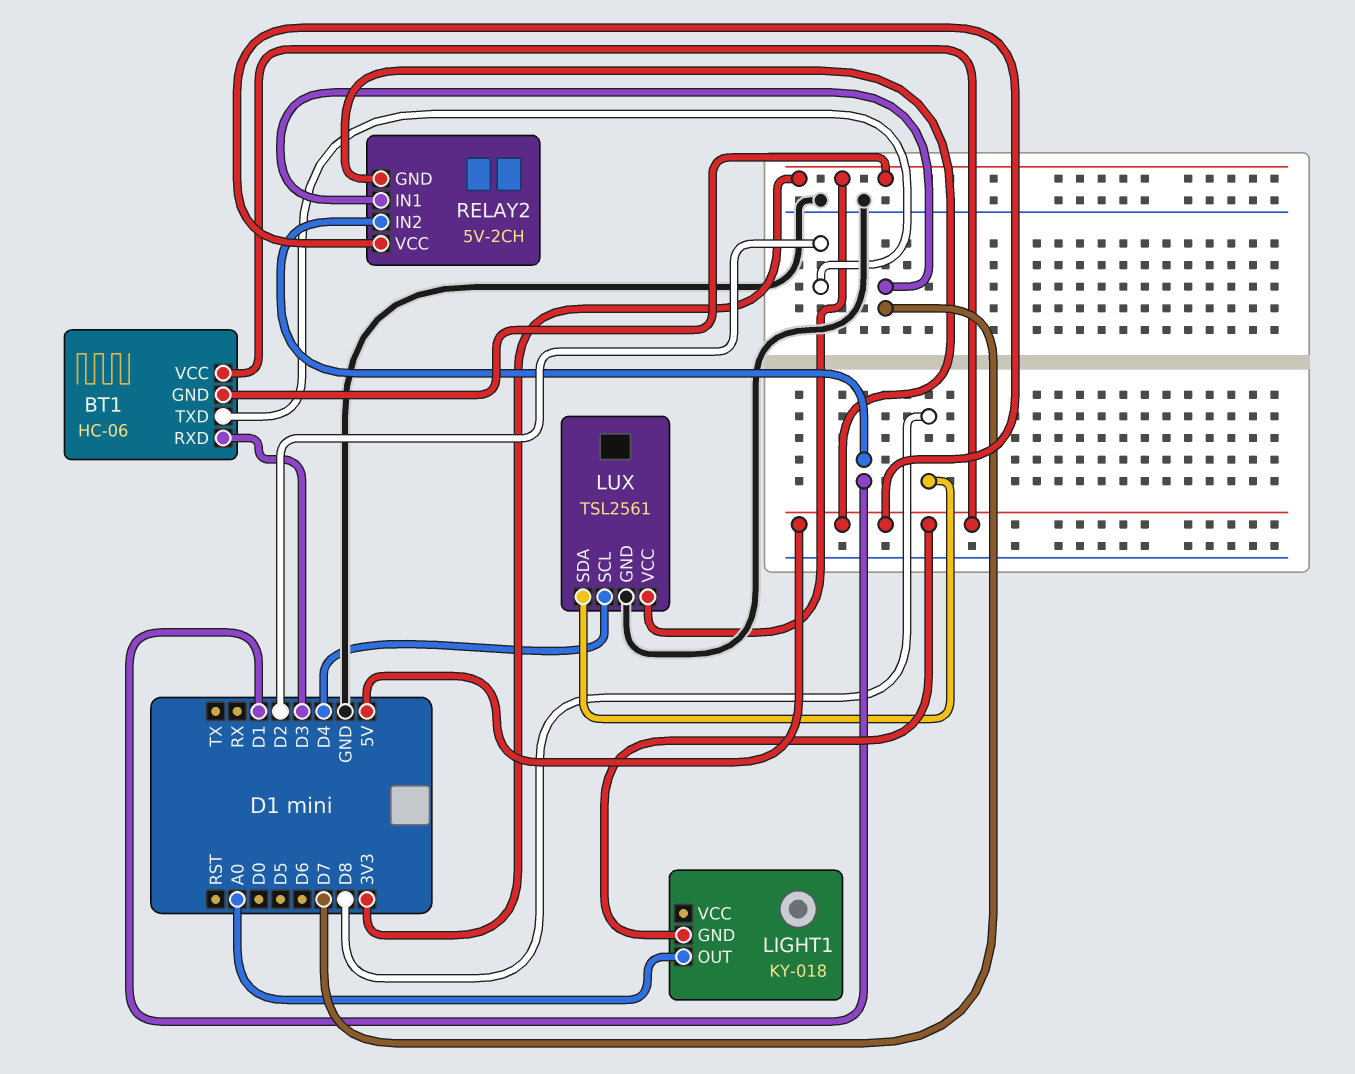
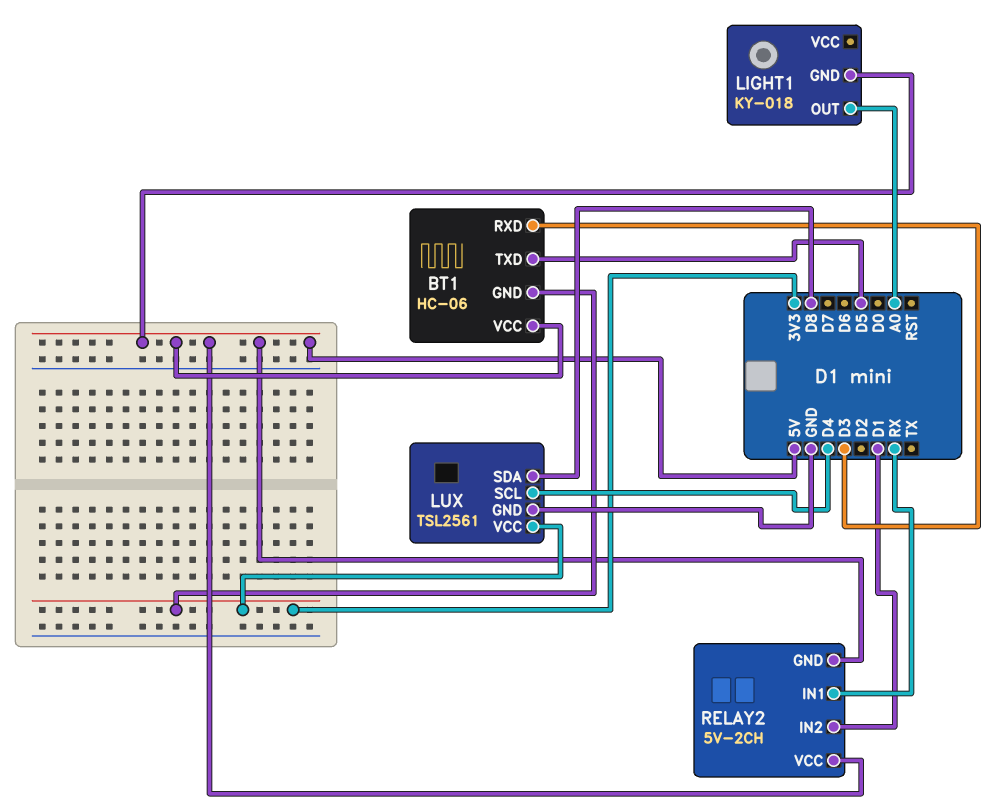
BT1 pin TXD: D2 -> D5
RELAY2 pin IN1: D7 -> RX

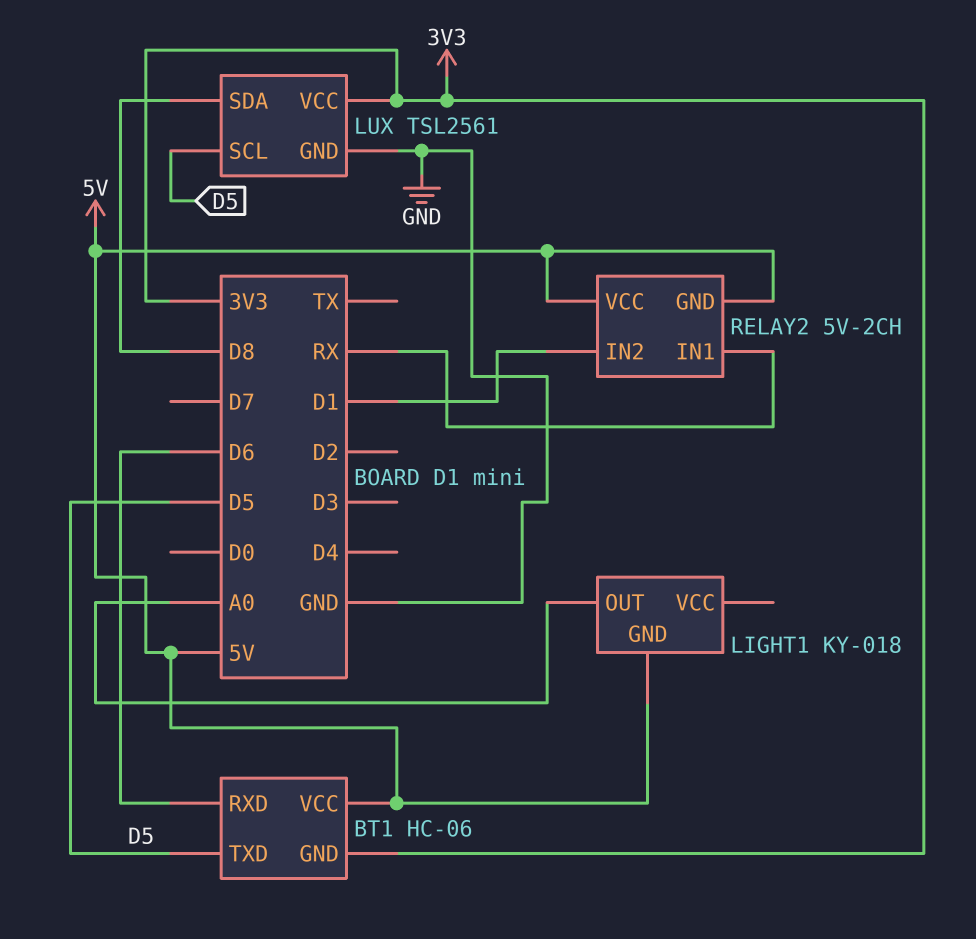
BT1 pin RXD: D3 -> D6
LUX pin SCL: D4 -> D5

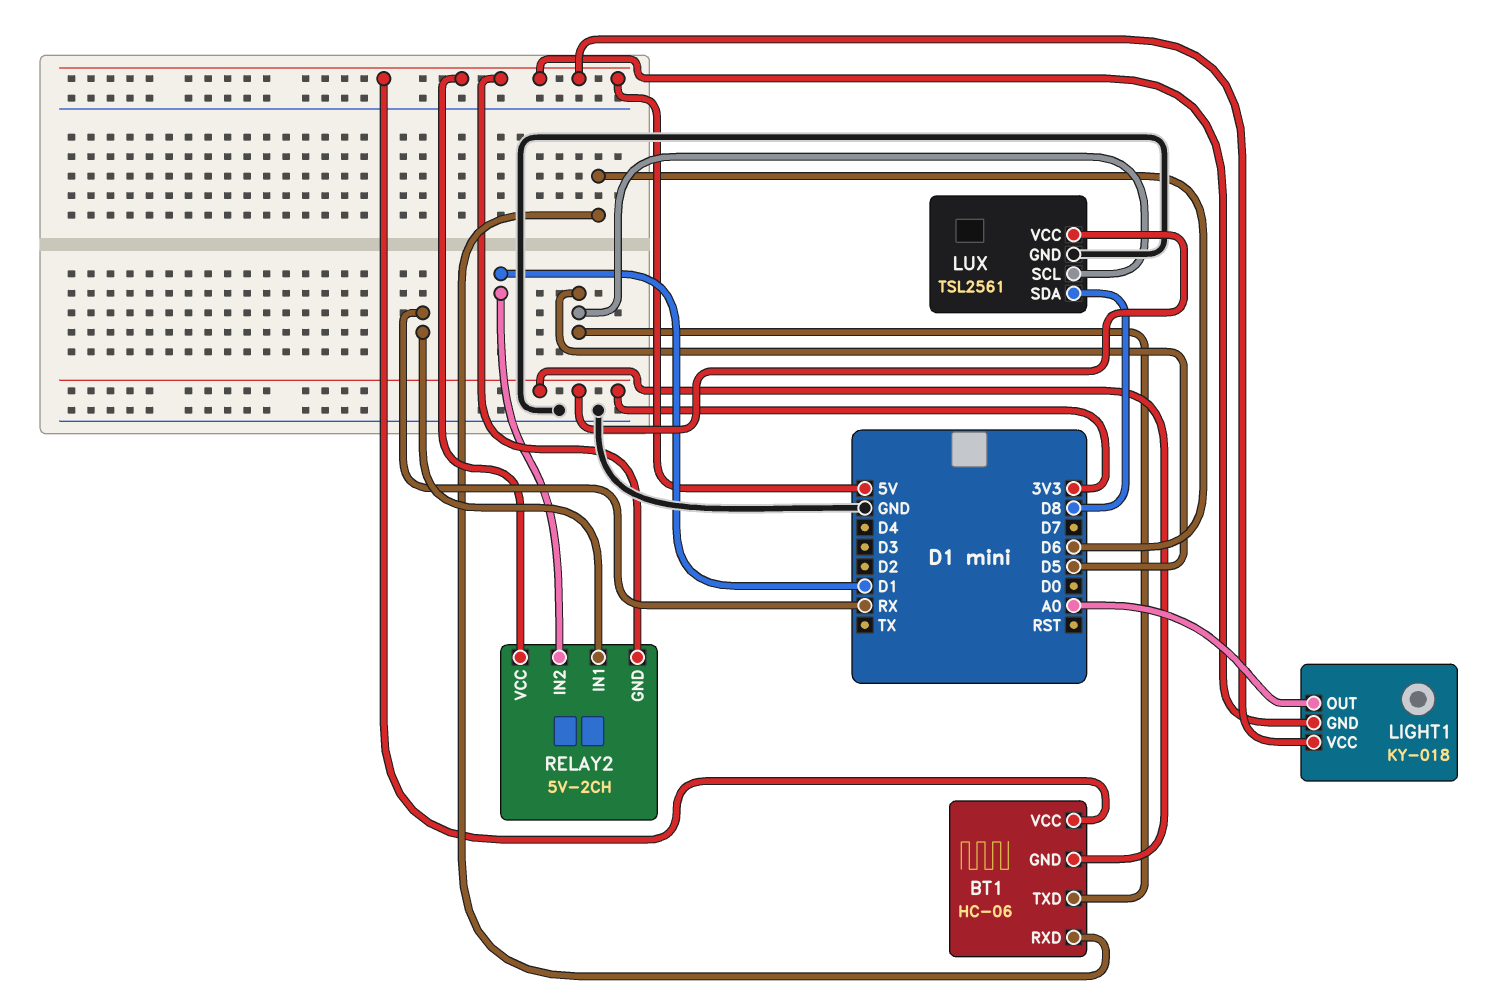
LIGHT1 pin VCC: none -> 5V

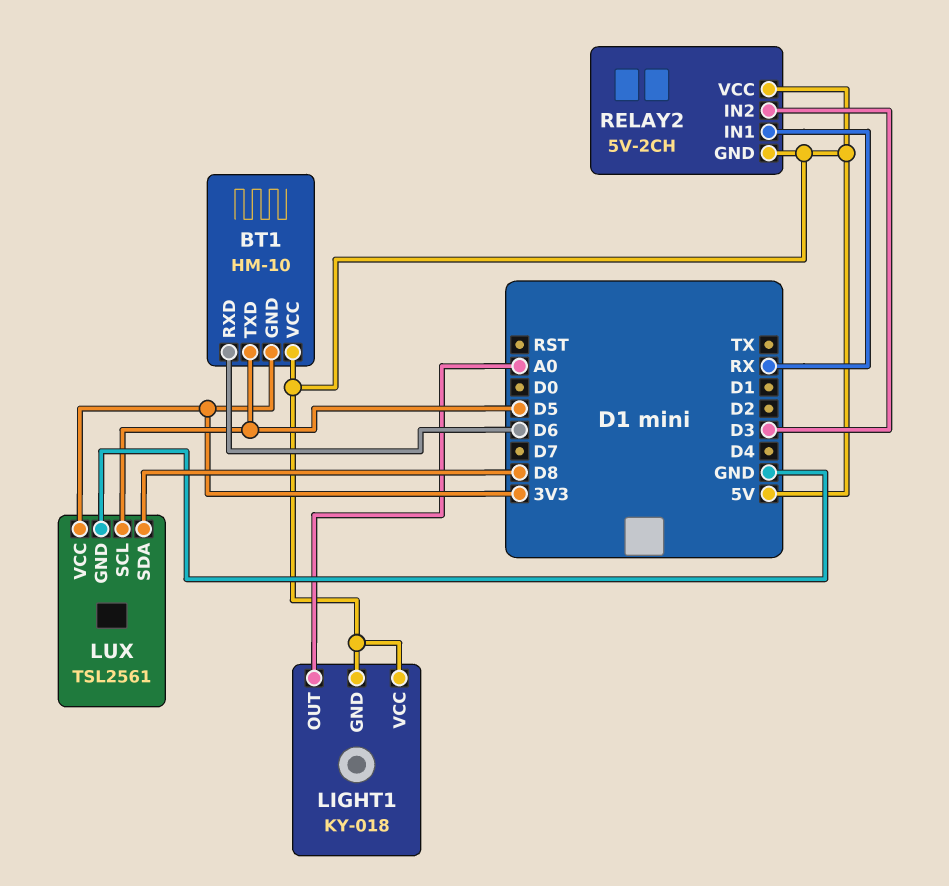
BT1: HC-06 -> HM-10
RELAY2 pin IN2: D1 -> D3

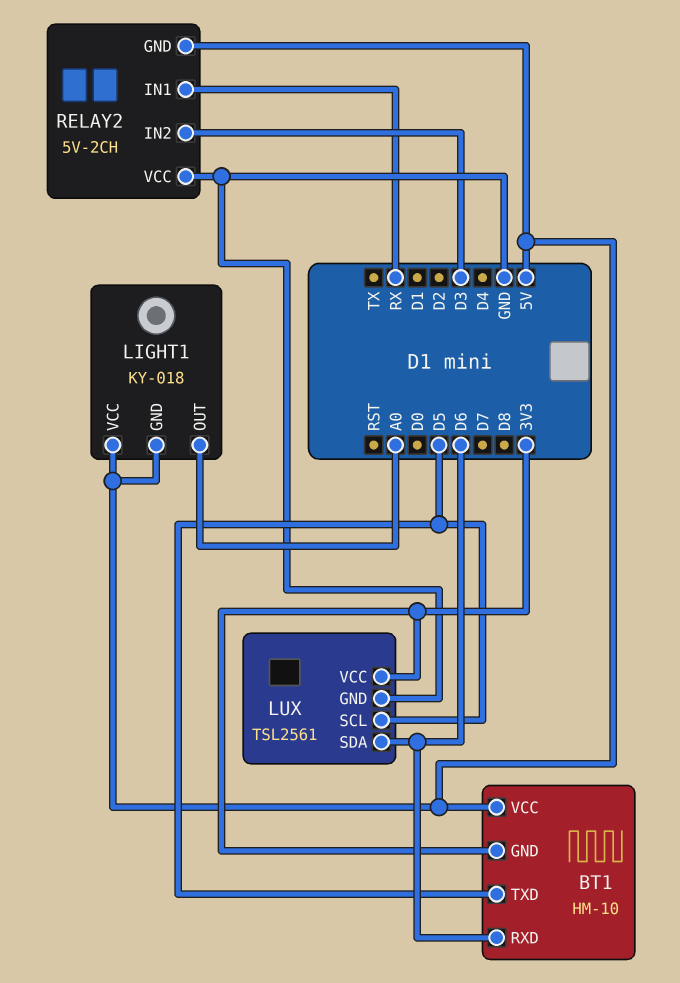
LUX pin SDA: D8 -> D6
RELAY2 pin VCC: 5V -> GND

